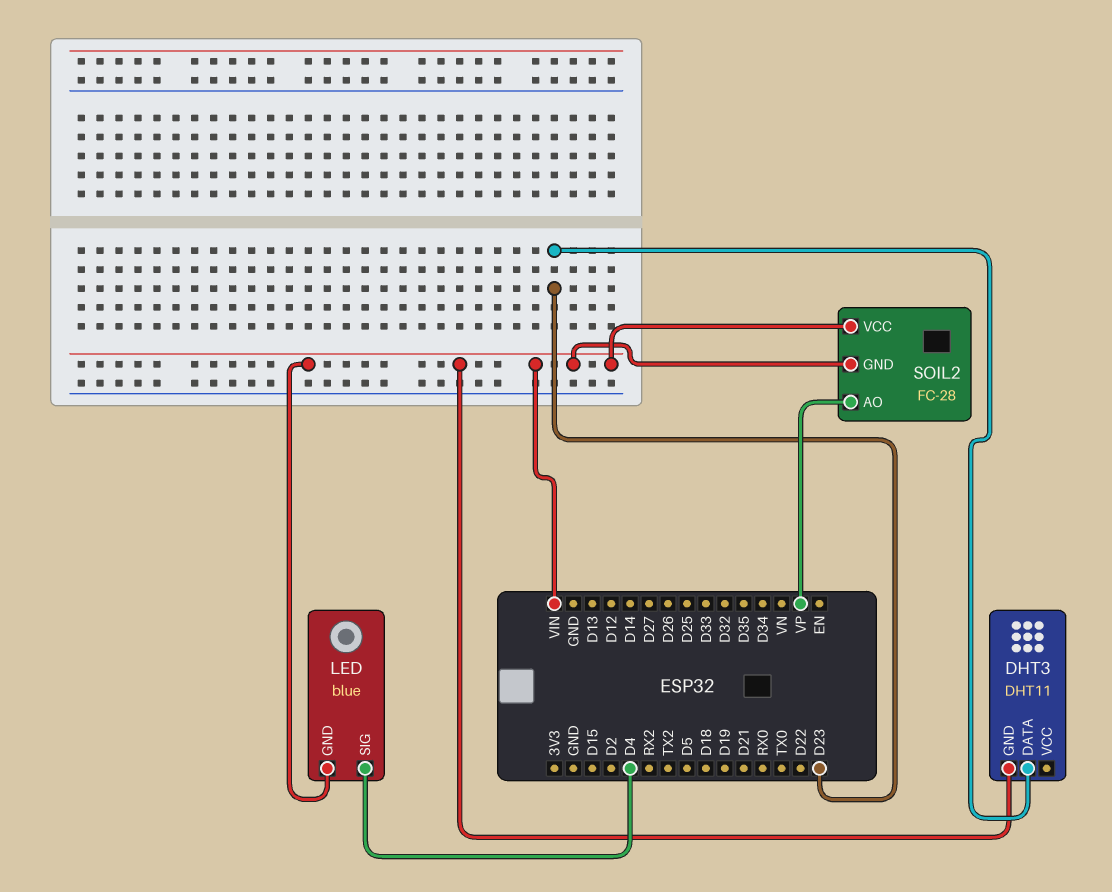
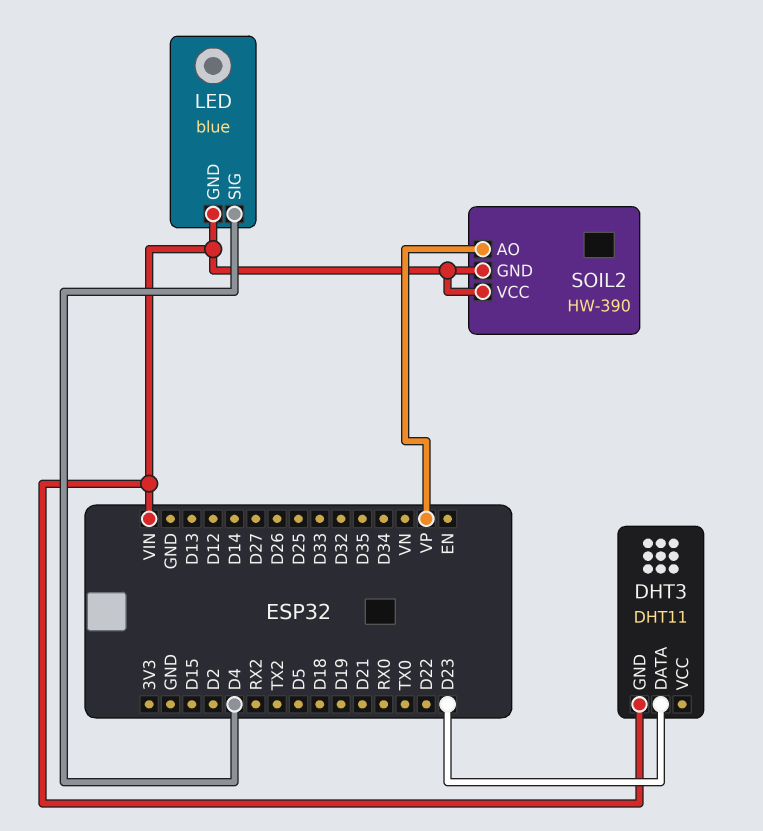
SOIL2: FC-28 -> HW-390

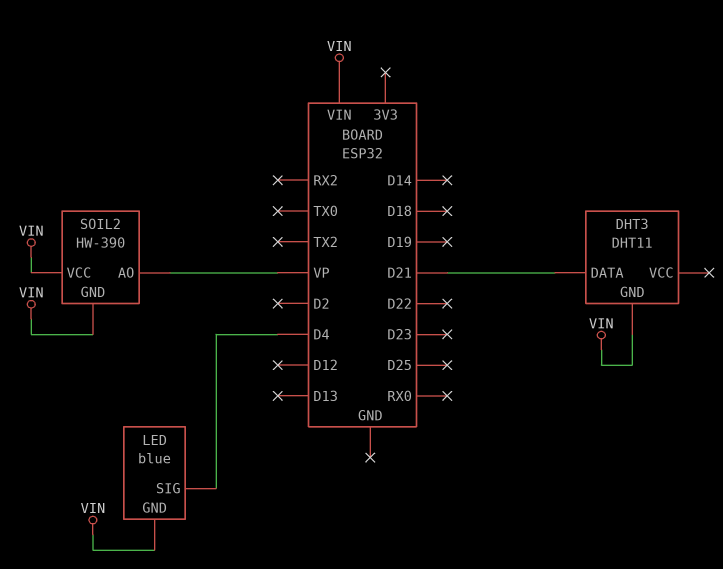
DHT3 pin DATA: D23 -> D21

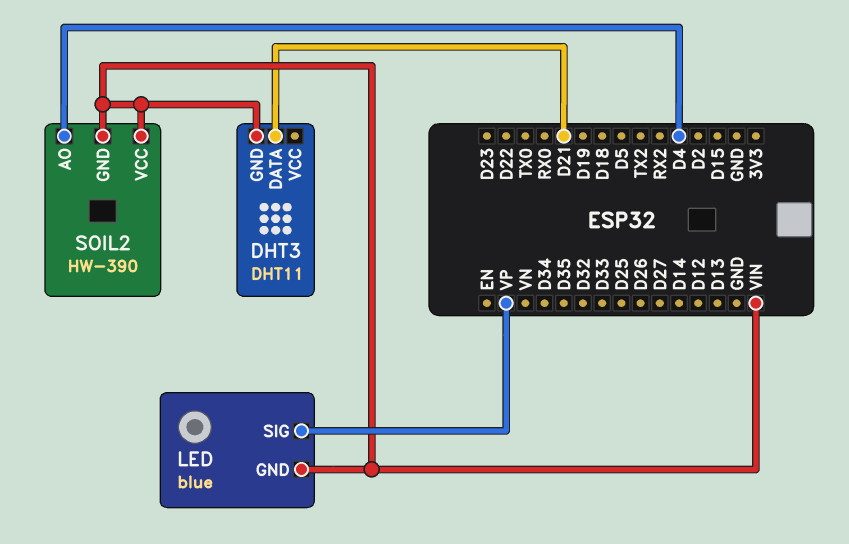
LED pin SIG: D4 -> VP
SOIL2 pin AO: VP -> D4

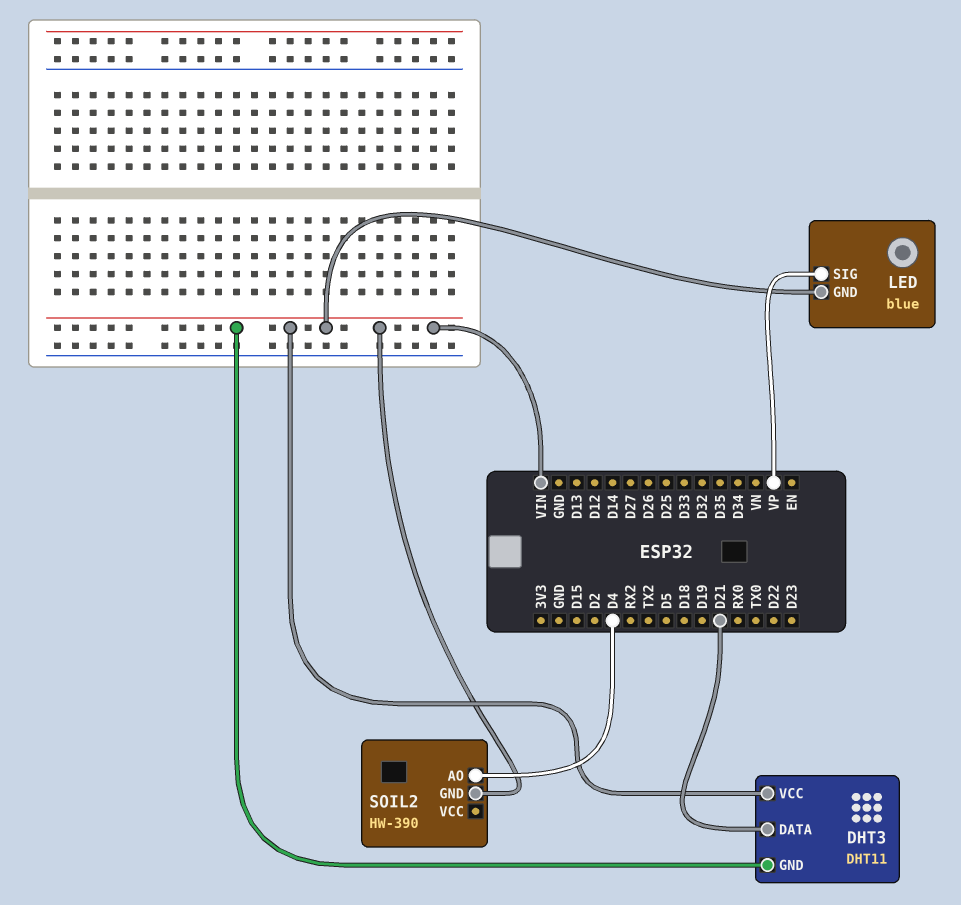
DHT3 pin VCC: none -> VIN
SOIL2 pin VCC: VIN -> none

